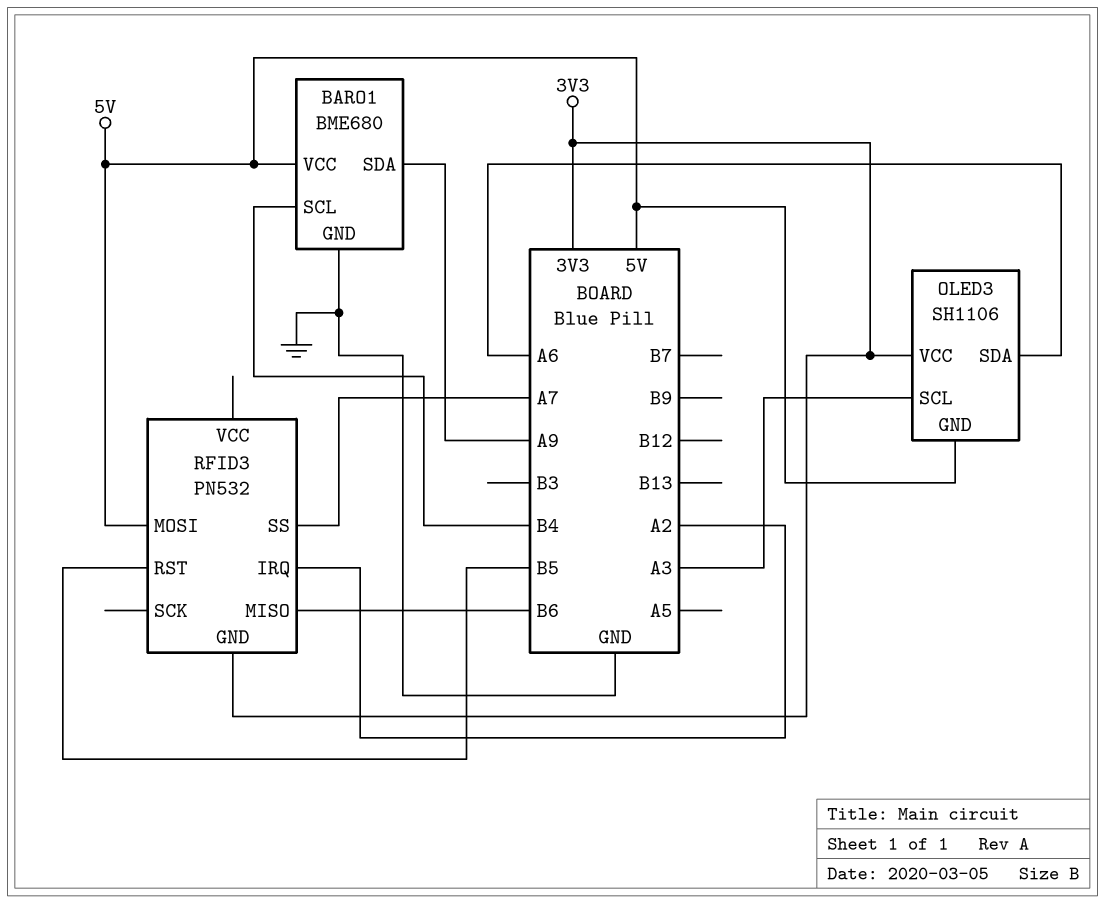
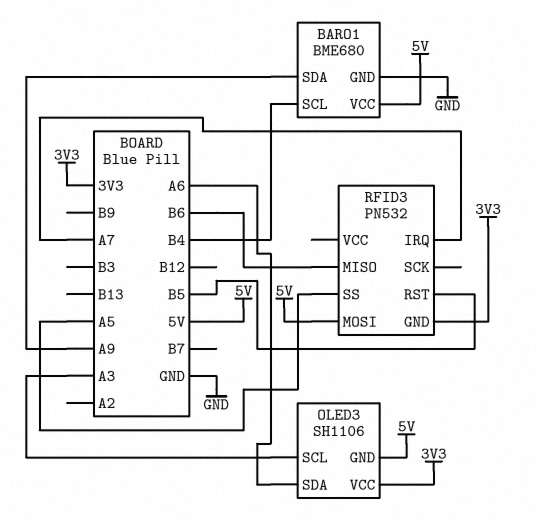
RFID3 pin IRQ: A2 -> A7
RFID3 pin SS: A7 -> A5

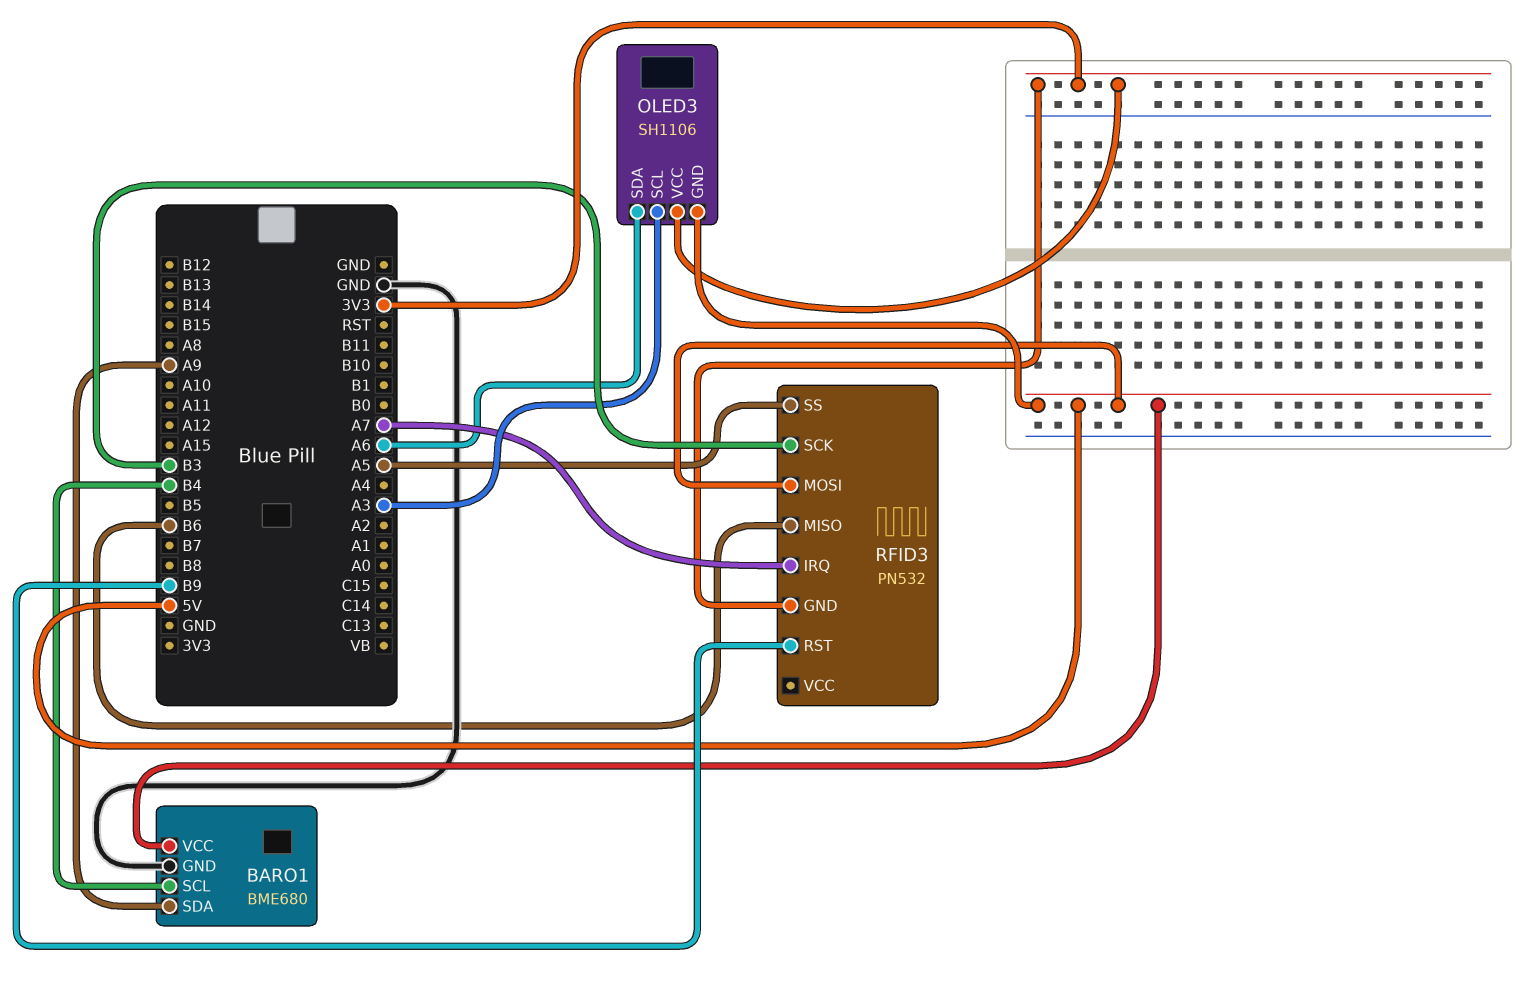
RFID3 pin RST: B5 -> B9
RFID3 pin SCK: none -> B3

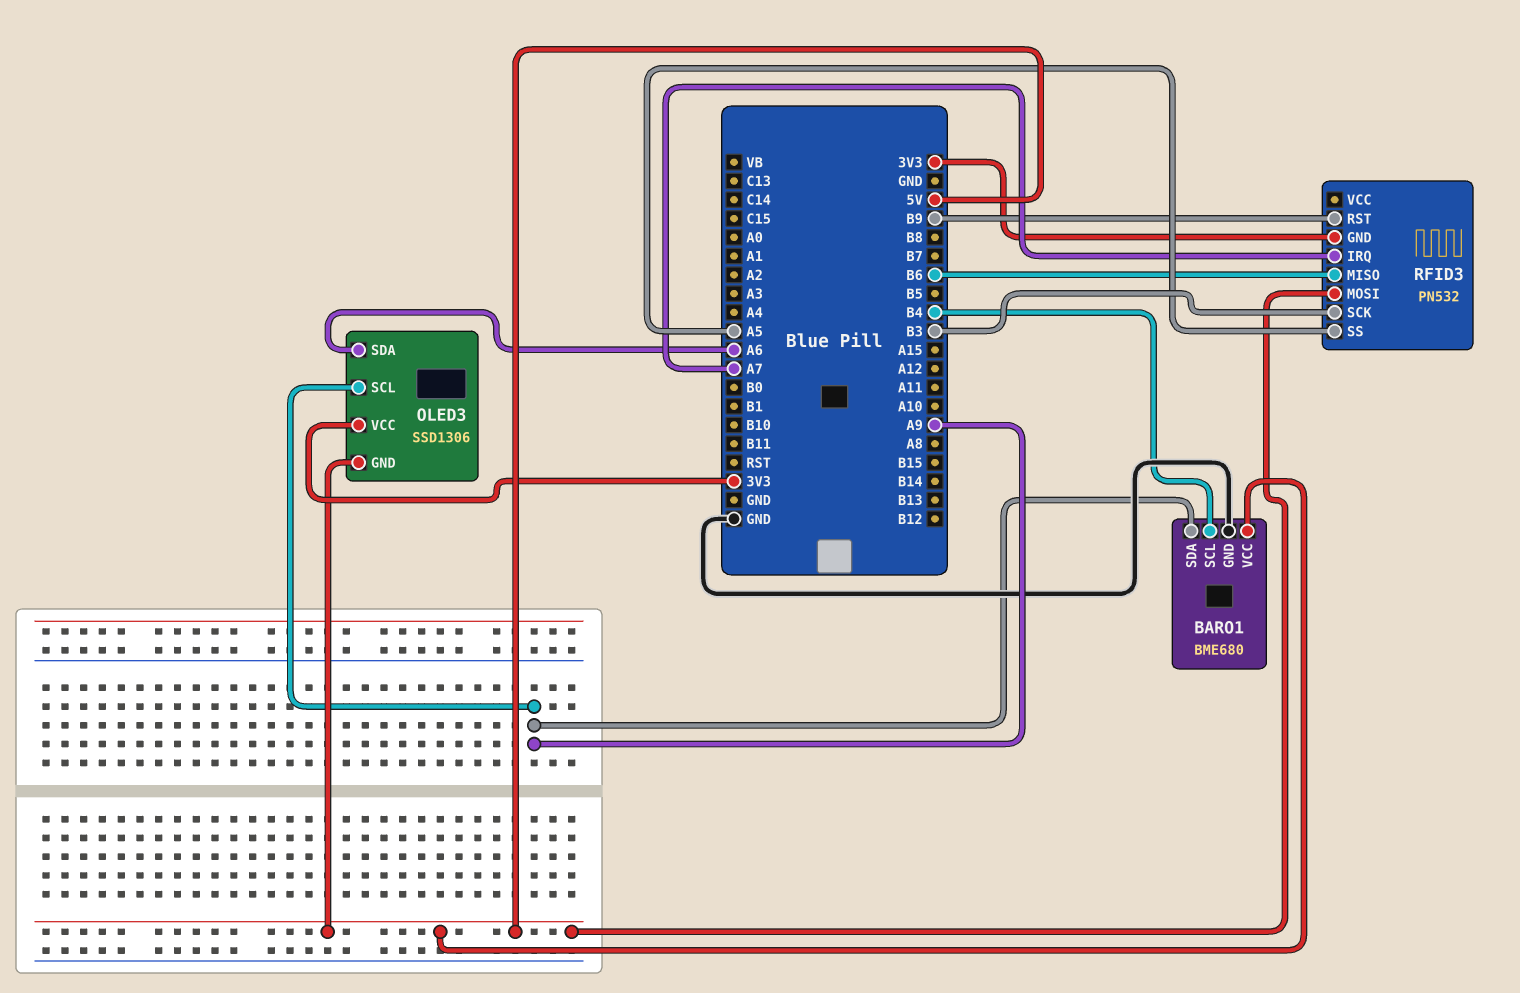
OLED3: SH1106 -> SSD1306
OLED3 pin SCL: A3 -> A9

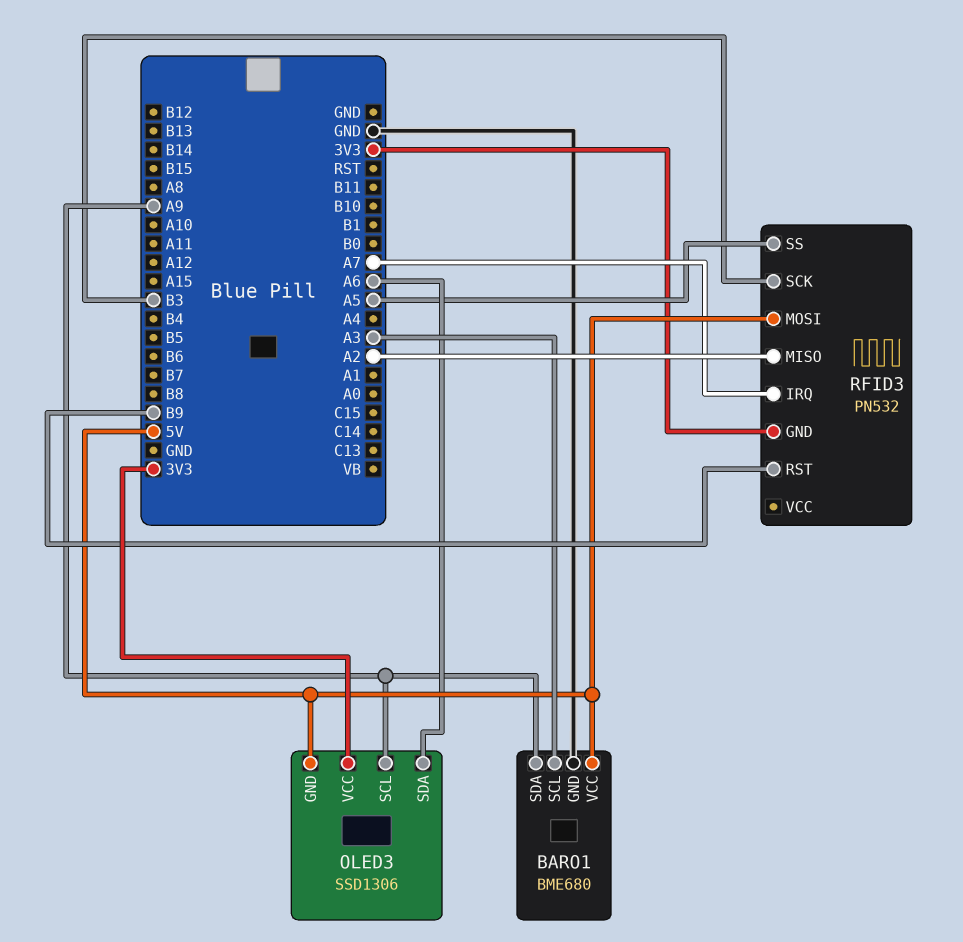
BARO1 pin SCL: B4 -> A3
RFID3 pin MISO: B6 -> A2

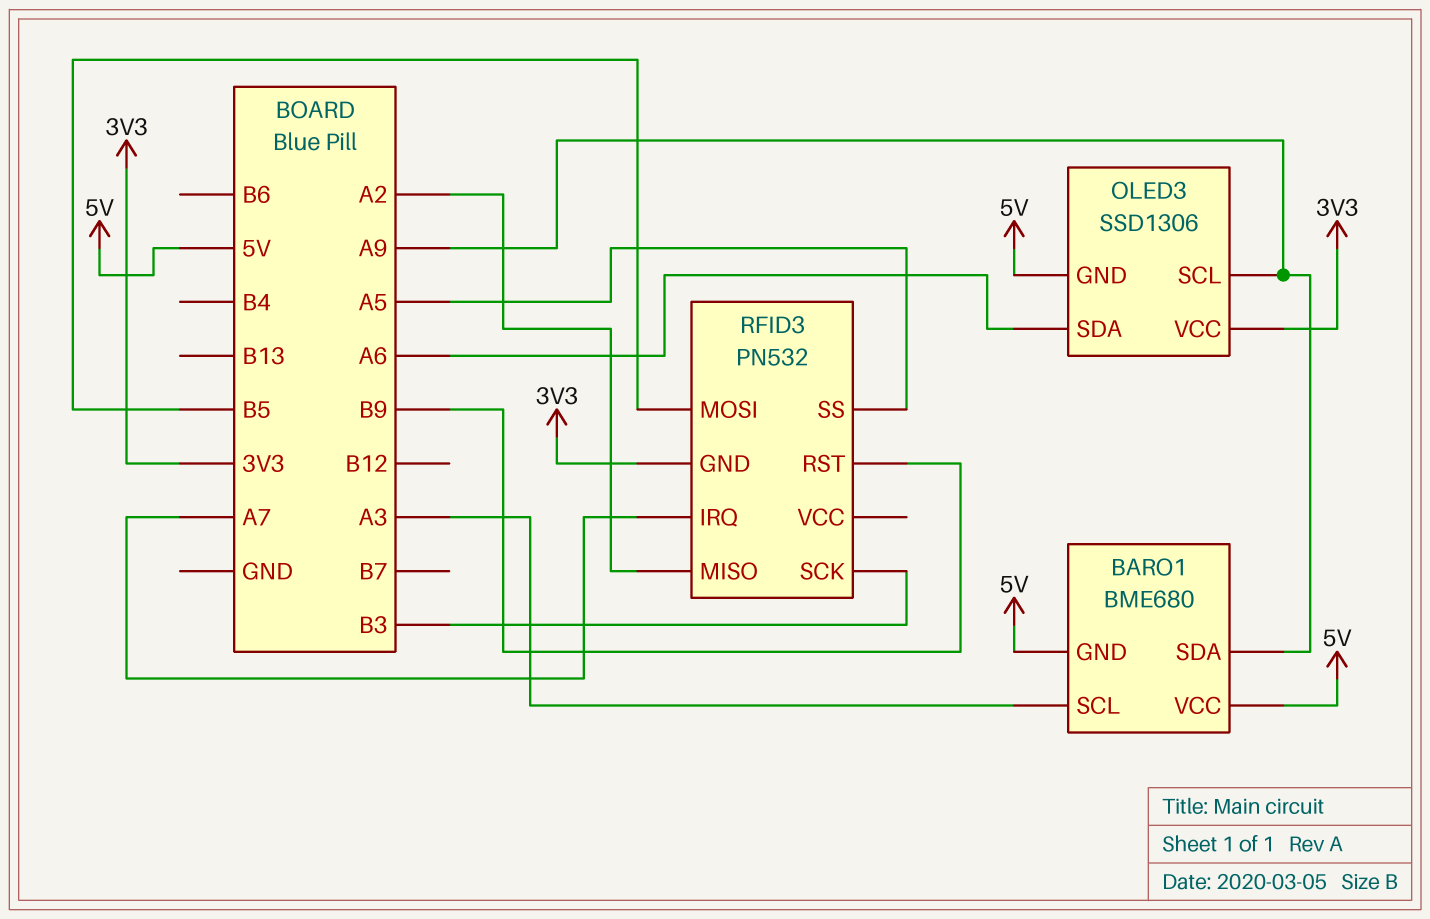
BARO1 pin GND: GND -> 5V
RFID3 pin MOSI: 5V -> B5

